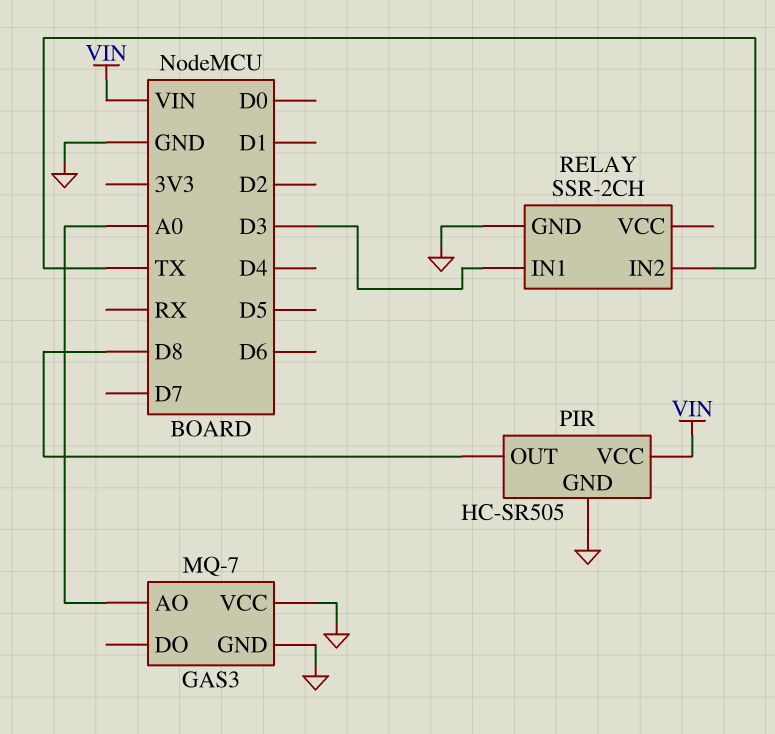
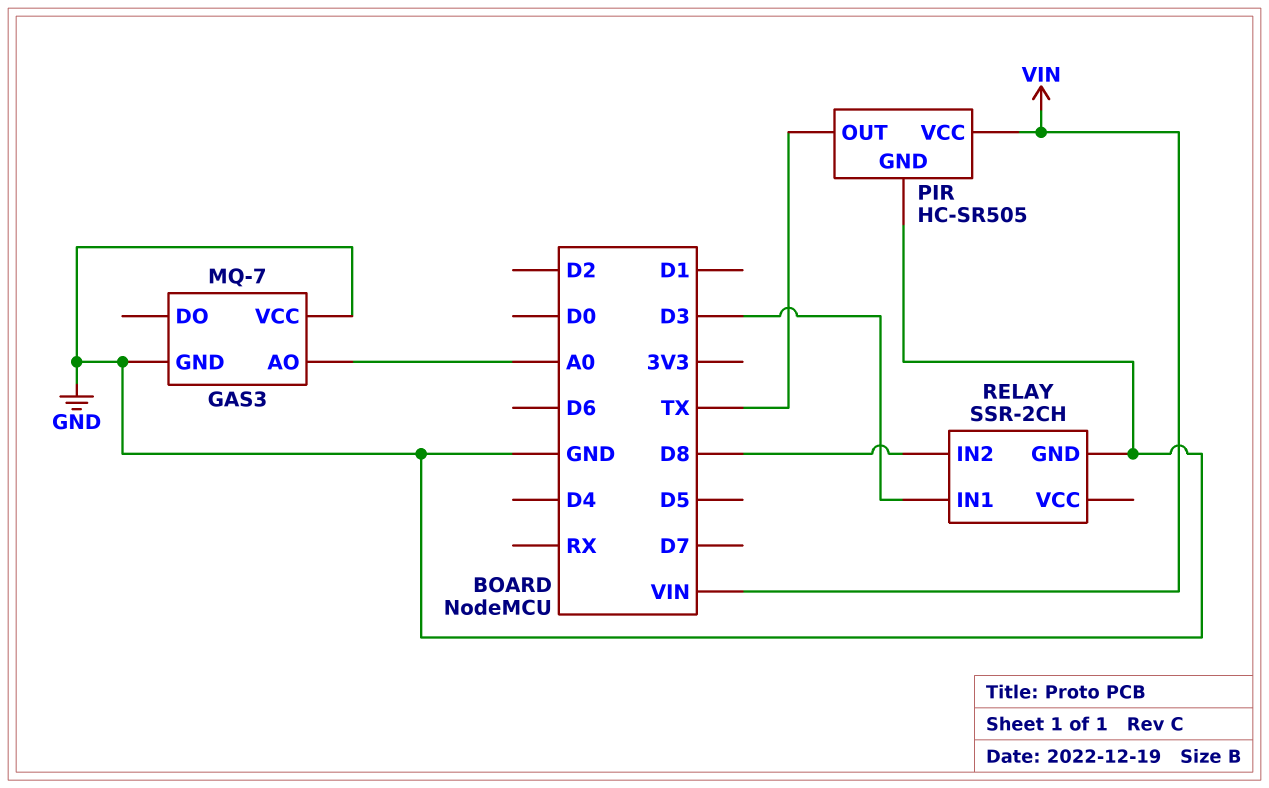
PIR pin OUT: D8 -> TX
RELAY pin IN2: TX -> D8

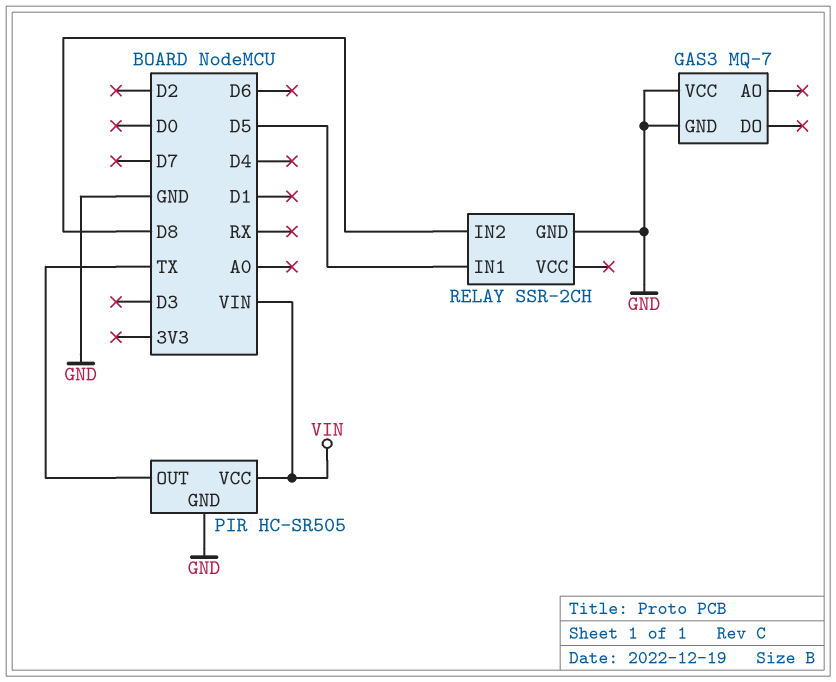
GAS3 pin AO: A0 -> none
RELAY pin IN1: D3 -> D5

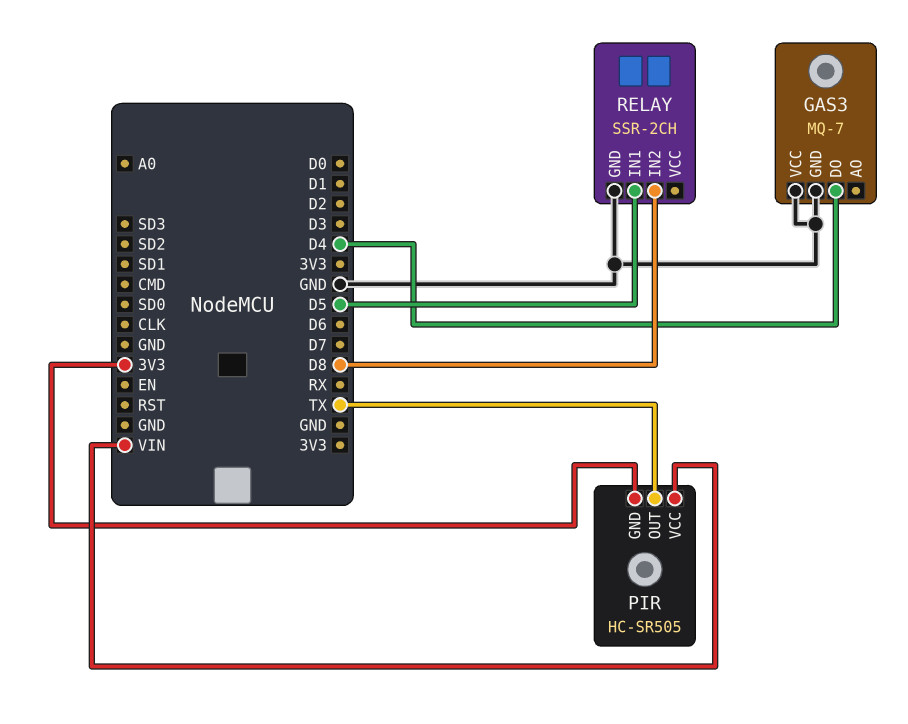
GAS3 pin DO: none -> D4
PIR pin GND: GND -> 3V3

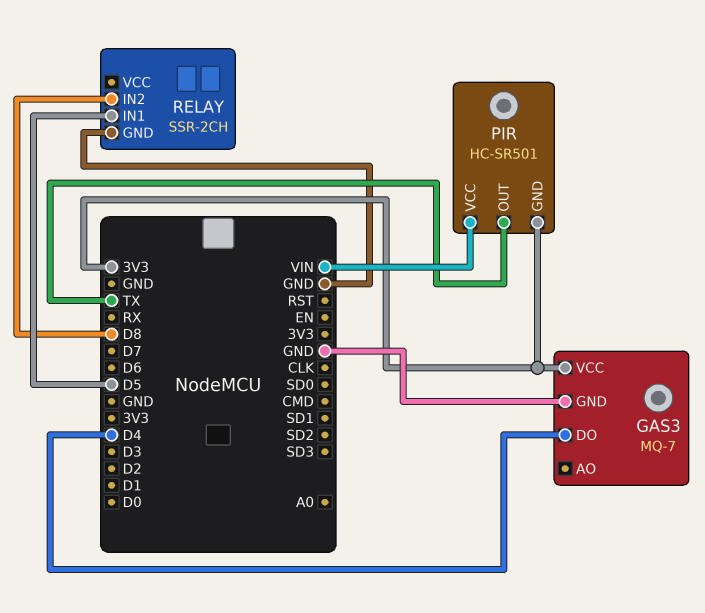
GAS3 pin VCC: GND -> 3V3
PIR: HC-SR505 -> HC-SR501

